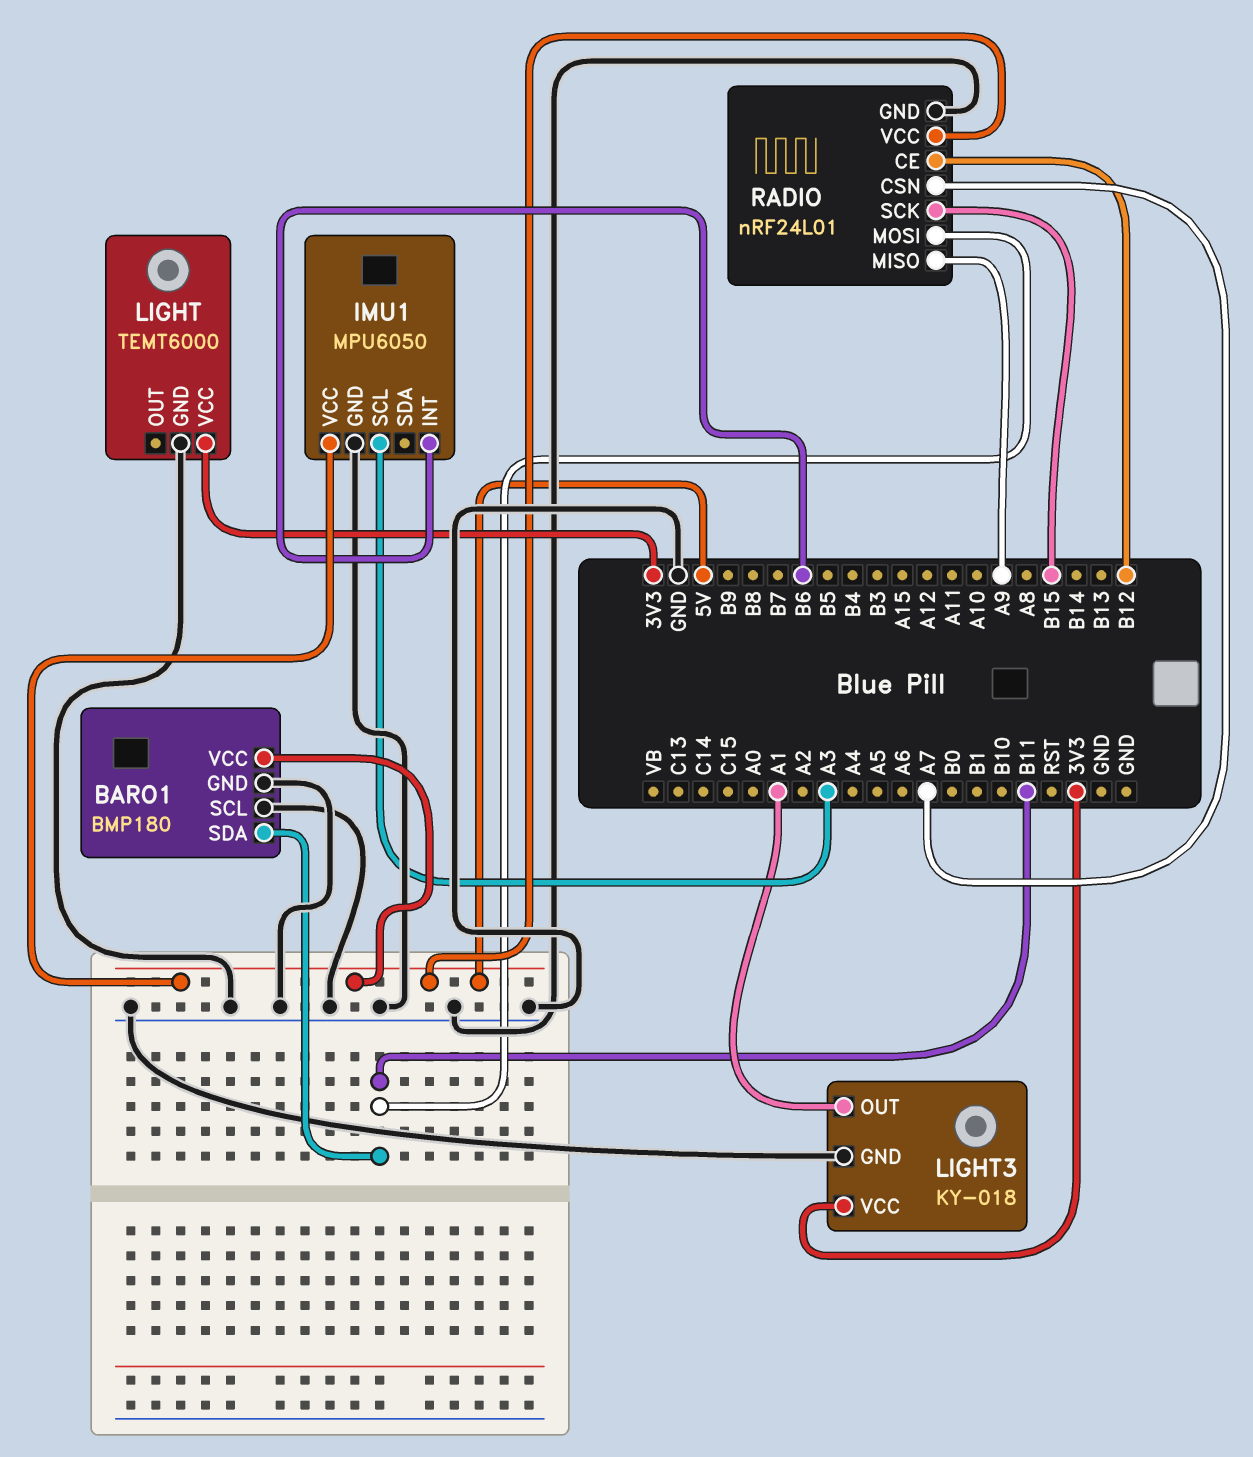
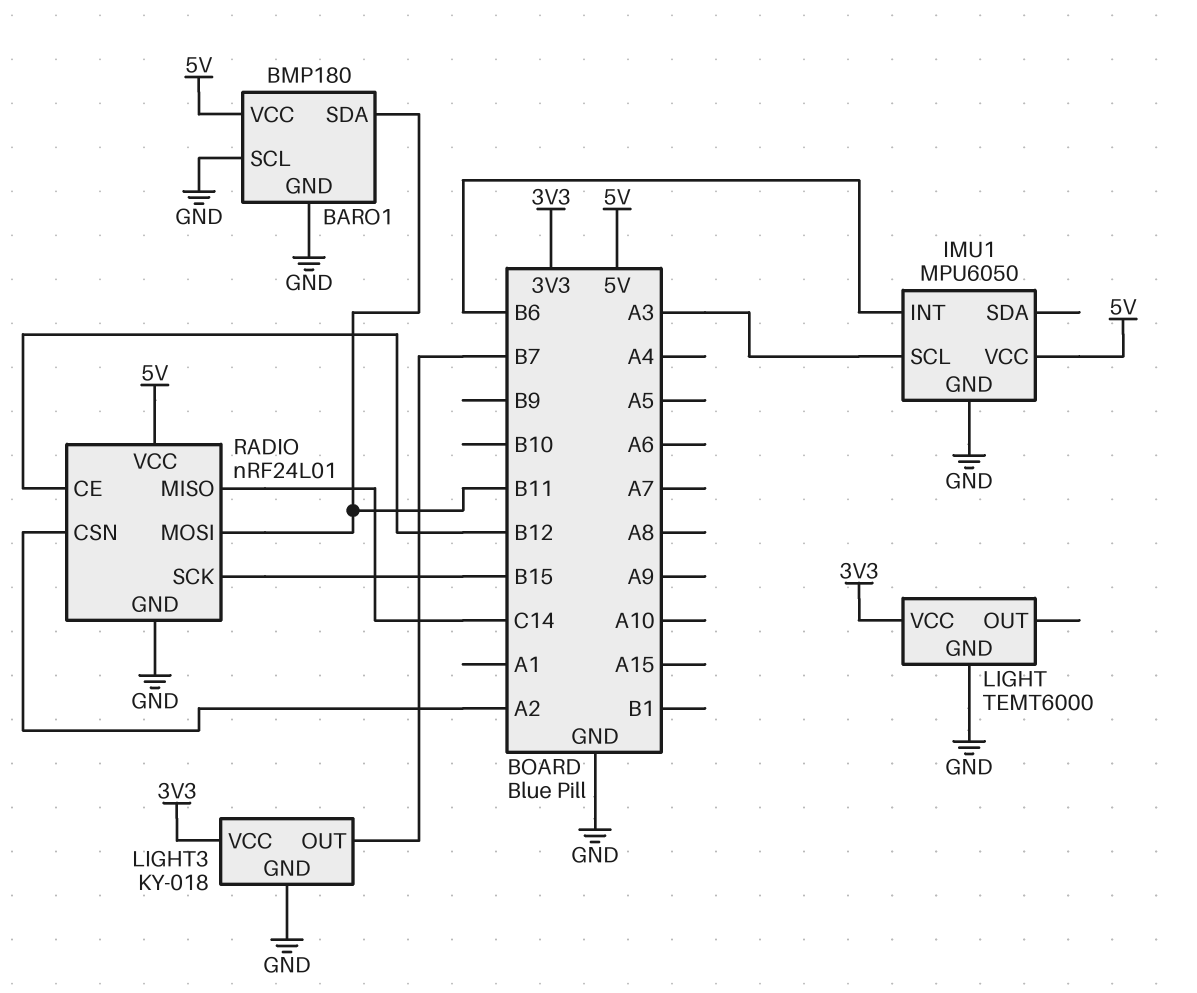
LIGHT3 pin OUT: A1 -> B7
RADIO pin CSN: A7 -> A2
RADIO pin MISO: A9 -> C14

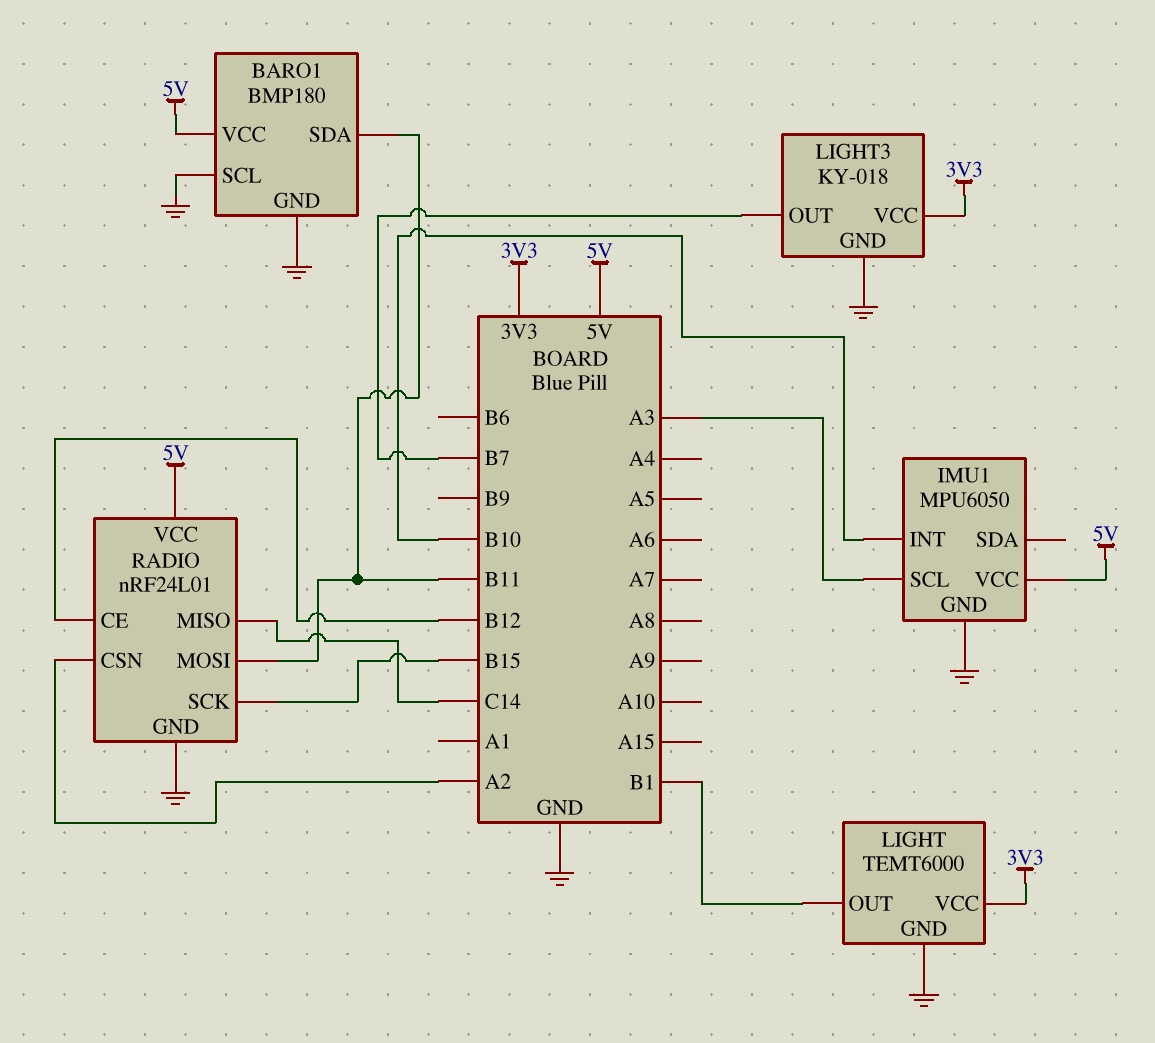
IMU1 pin INT: B6 -> B10
LIGHT pin OUT: none -> B1

